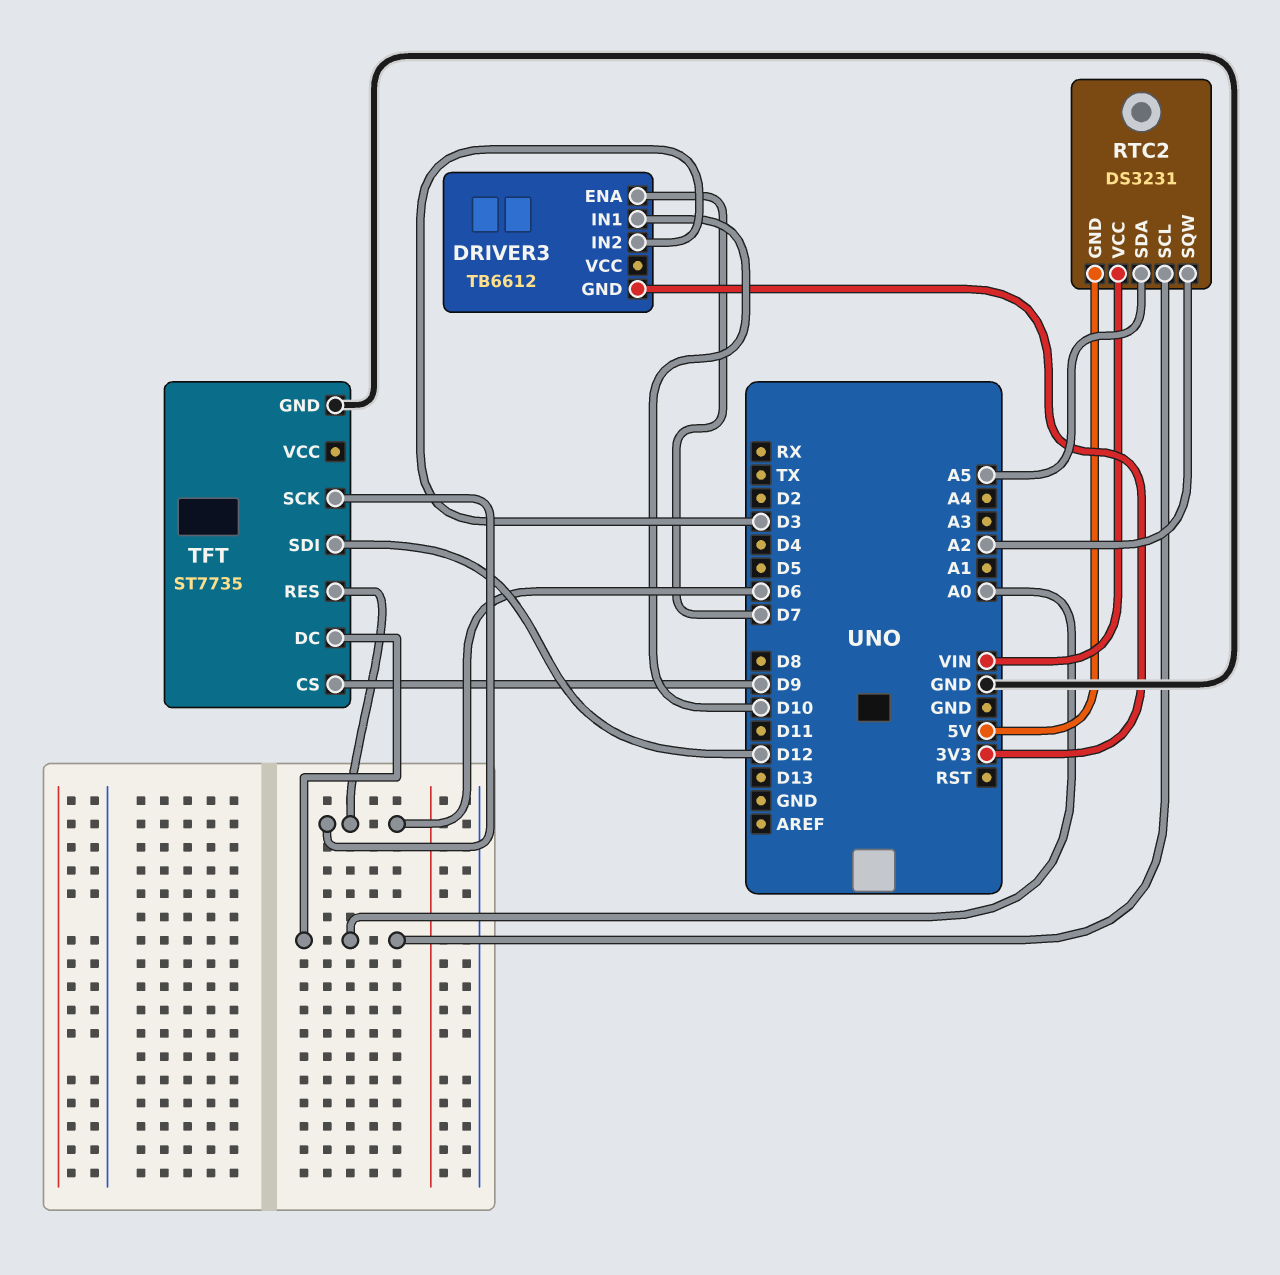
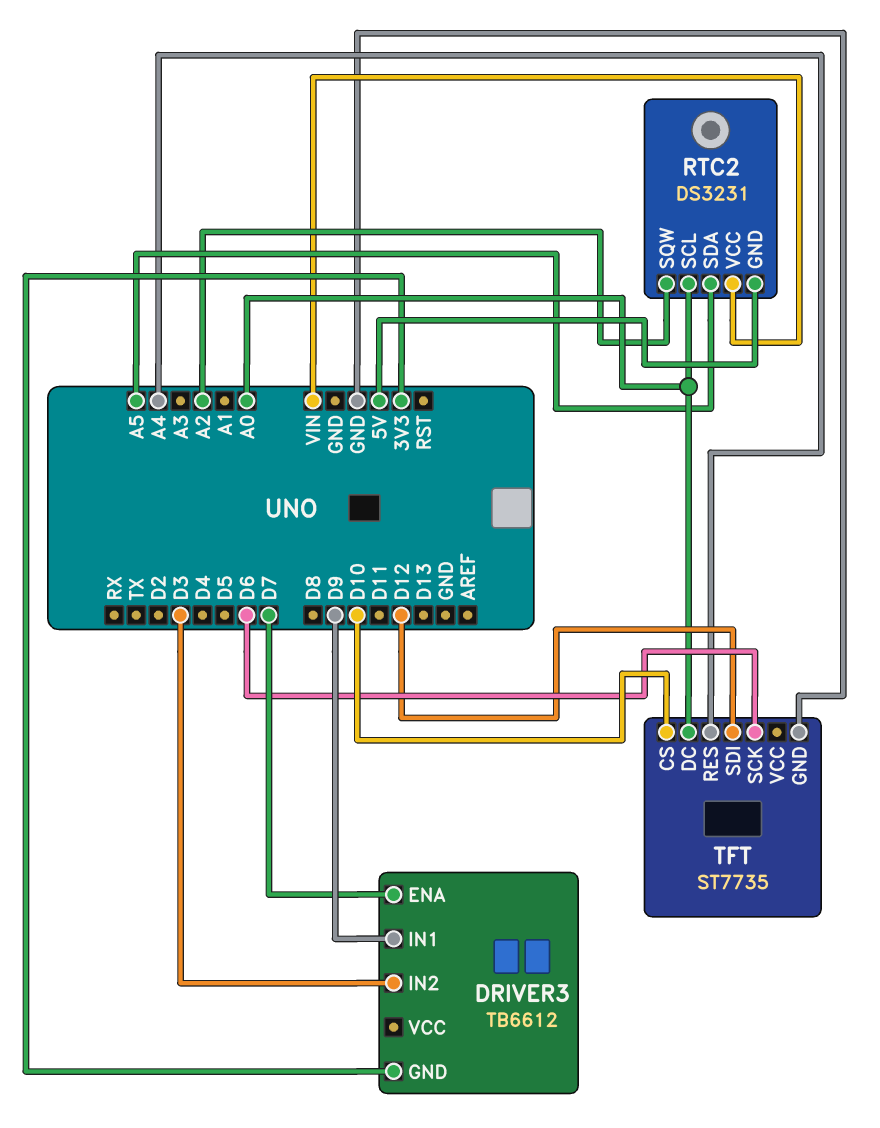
DRIVER3 pin IN1: D10 -> D9
TFT pin CS: D9 -> D10
TFT pin RES: D6 -> A4

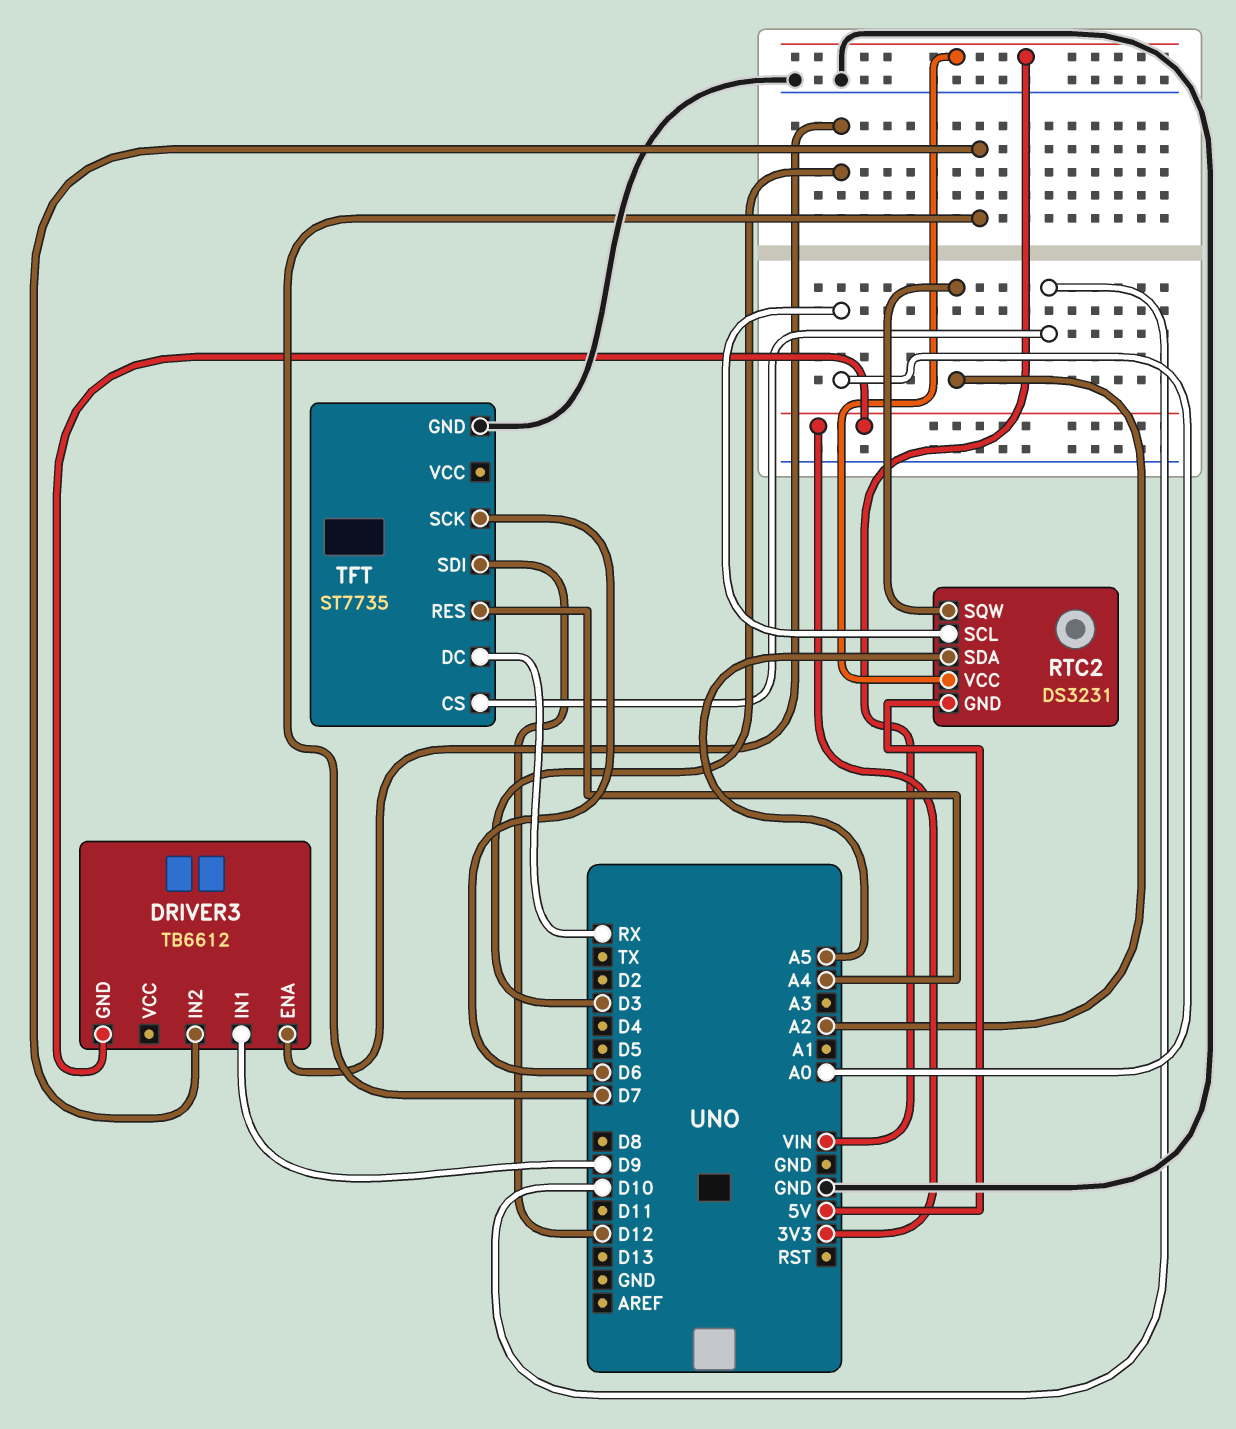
DRIVER3 pin ENA: D7 -> D3
DRIVER3 pin IN2: D3 -> D7
TFT pin DC: A0 -> RX

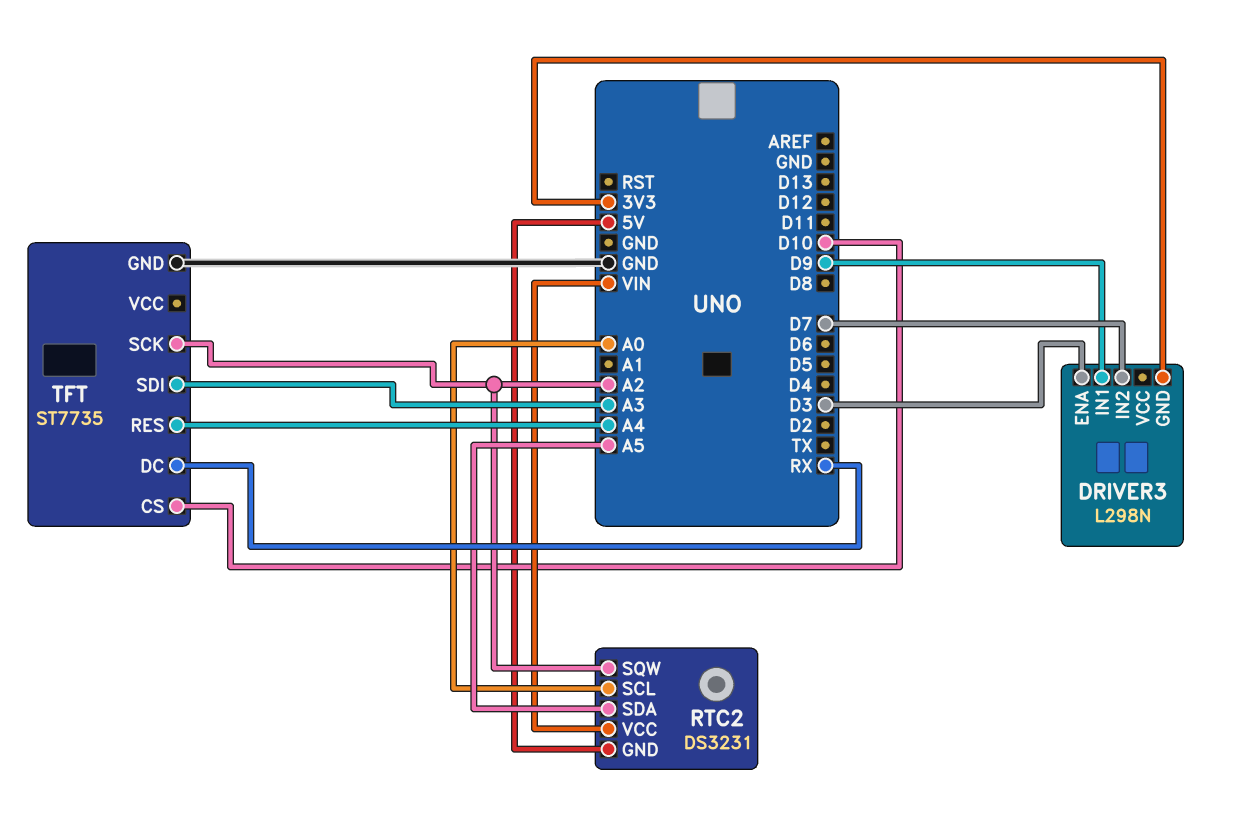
DRIVER3: TB6612 -> L298N
TFT pin SCK: D6 -> A2
TFT pin SDI: D12 -> A3

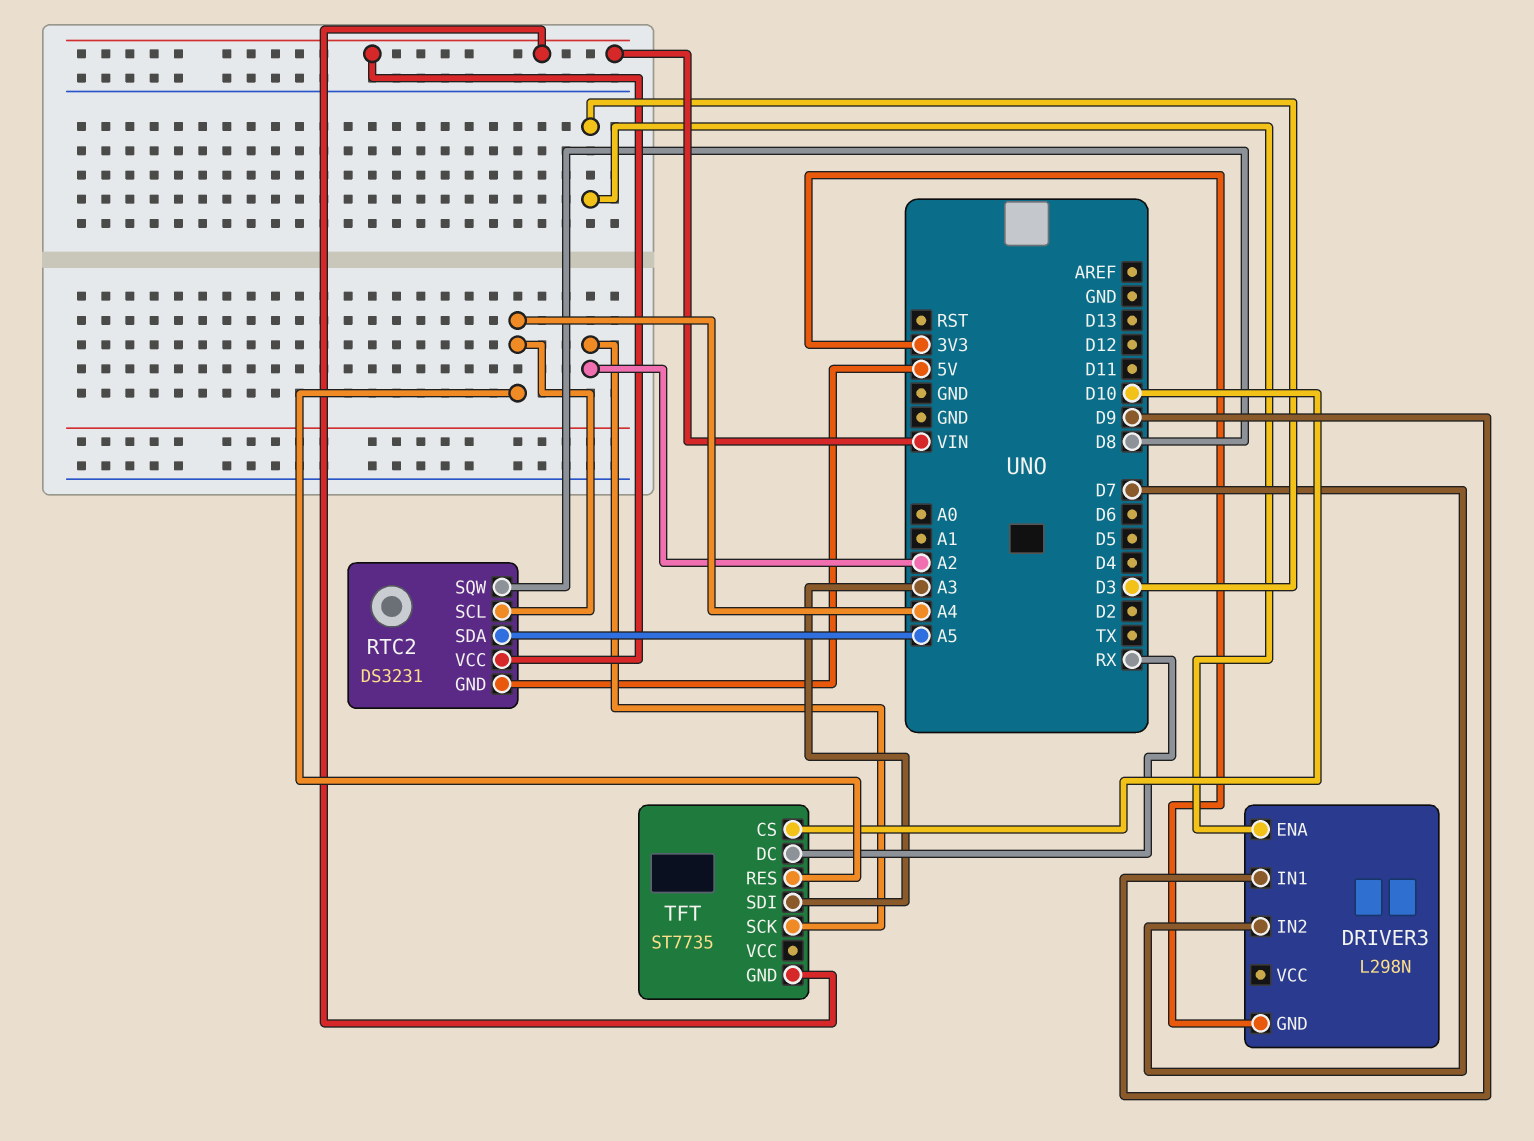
RTC2 pin SCL: A0 -> A4
RTC2 pin SQW: A2 -> D8
TFT pin GND: GND -> VIN

